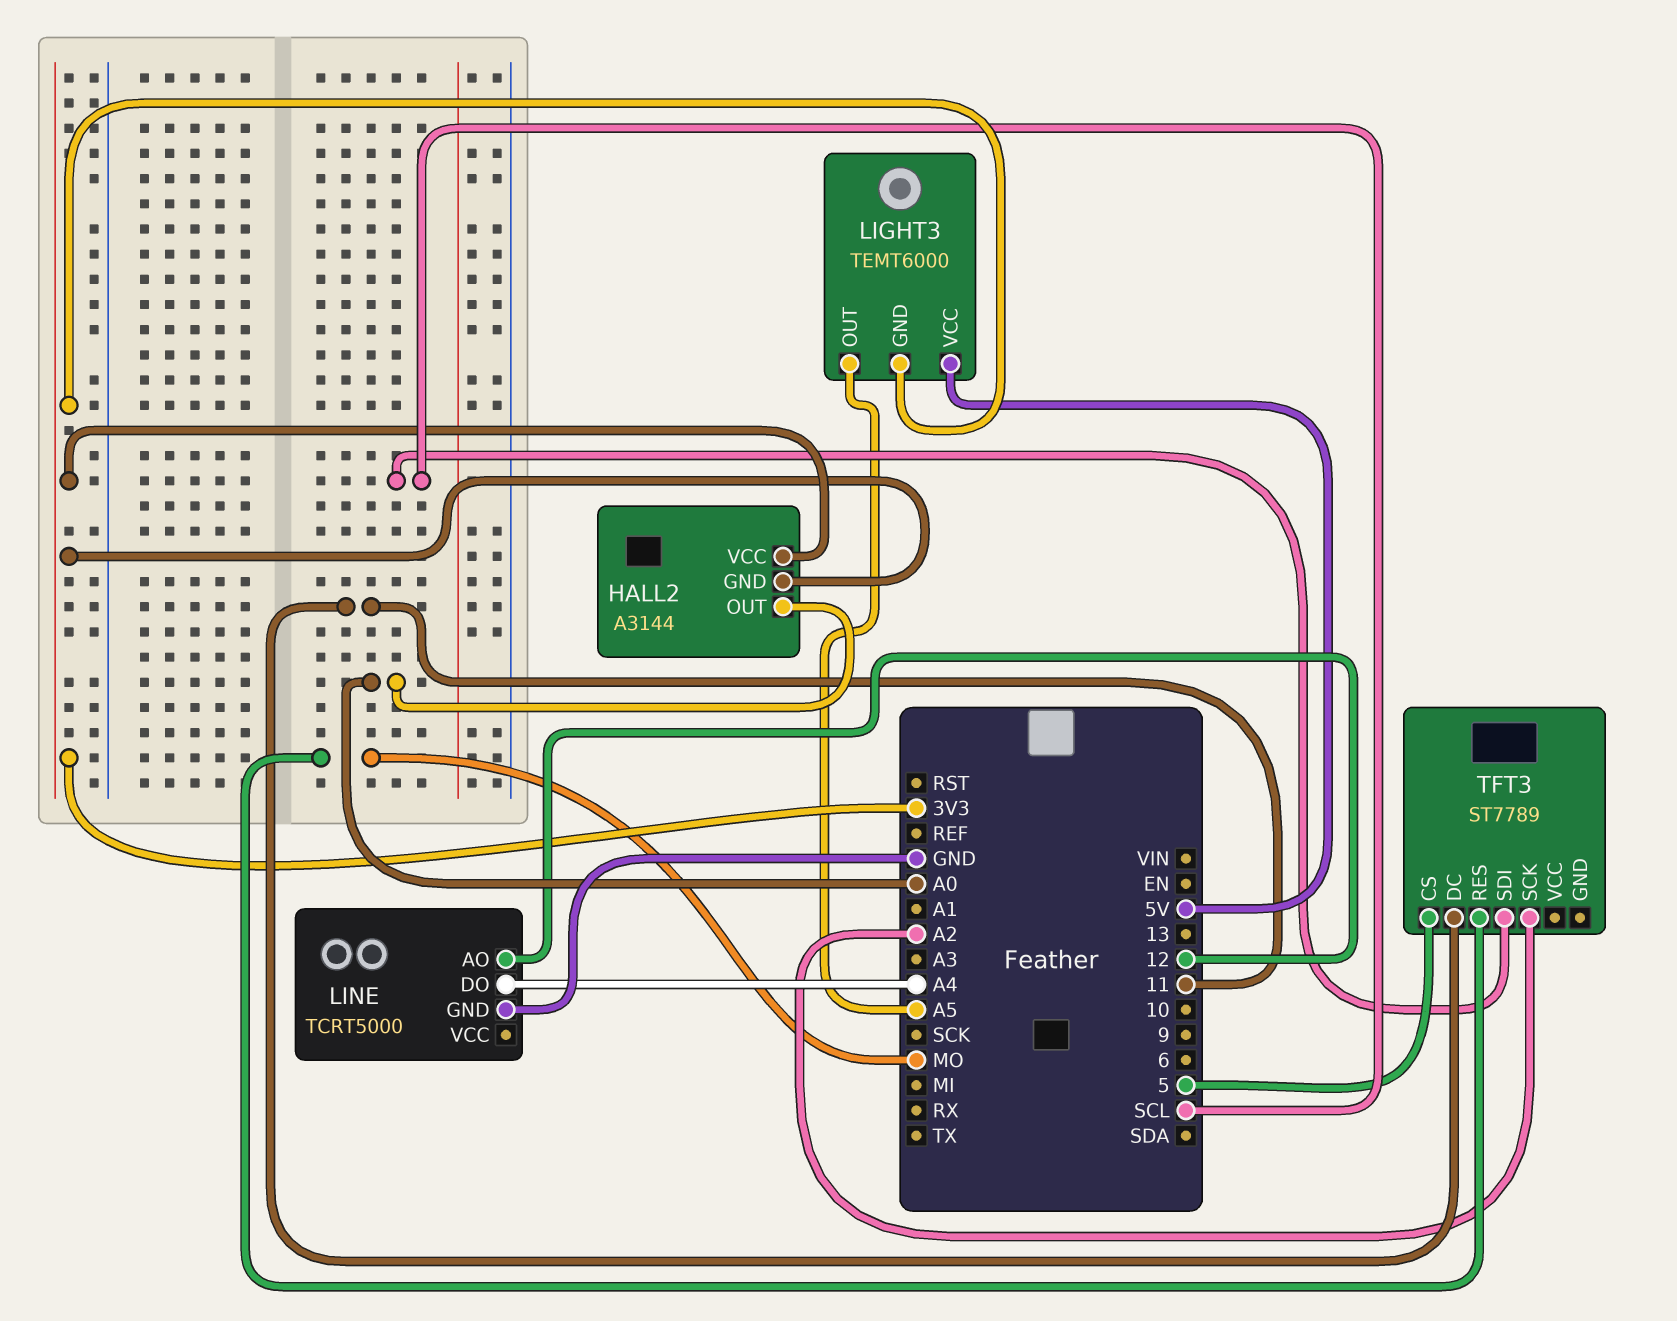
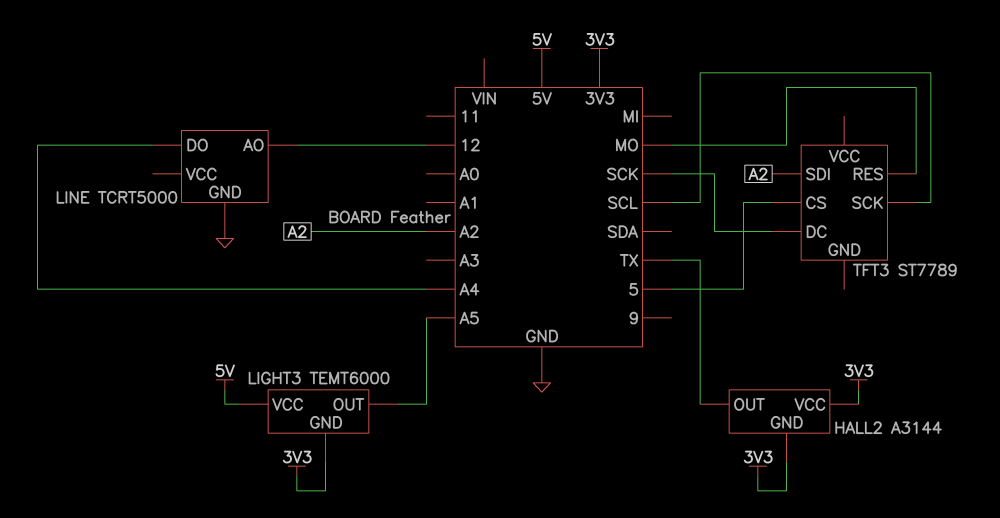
HALL2 pin OUT: A0 -> TX
TFT3 pin DC: 11 -> SCK
TFT3 pin SCK: A2 -> SCL
TFT3 pin SDI: SCL -> A2

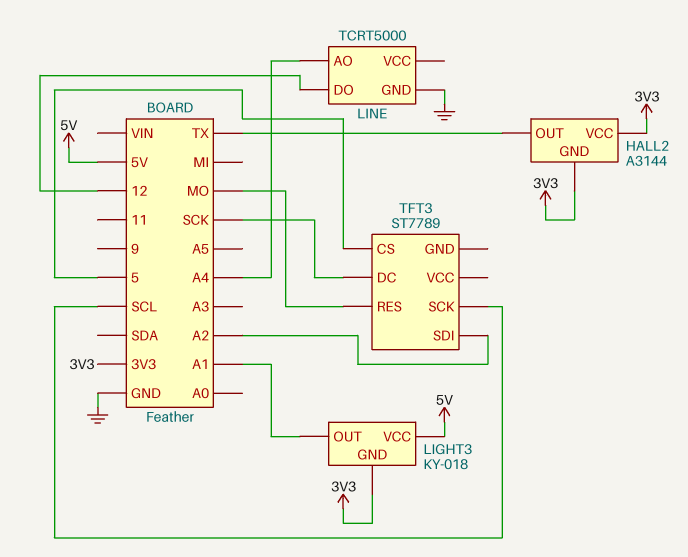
LIGHT3: TEMT6000 -> KY-018
LIGHT3 pin OUT: A5 -> A1
LINE pin AO: 12 -> A4
LINE pin DO: A4 -> 12

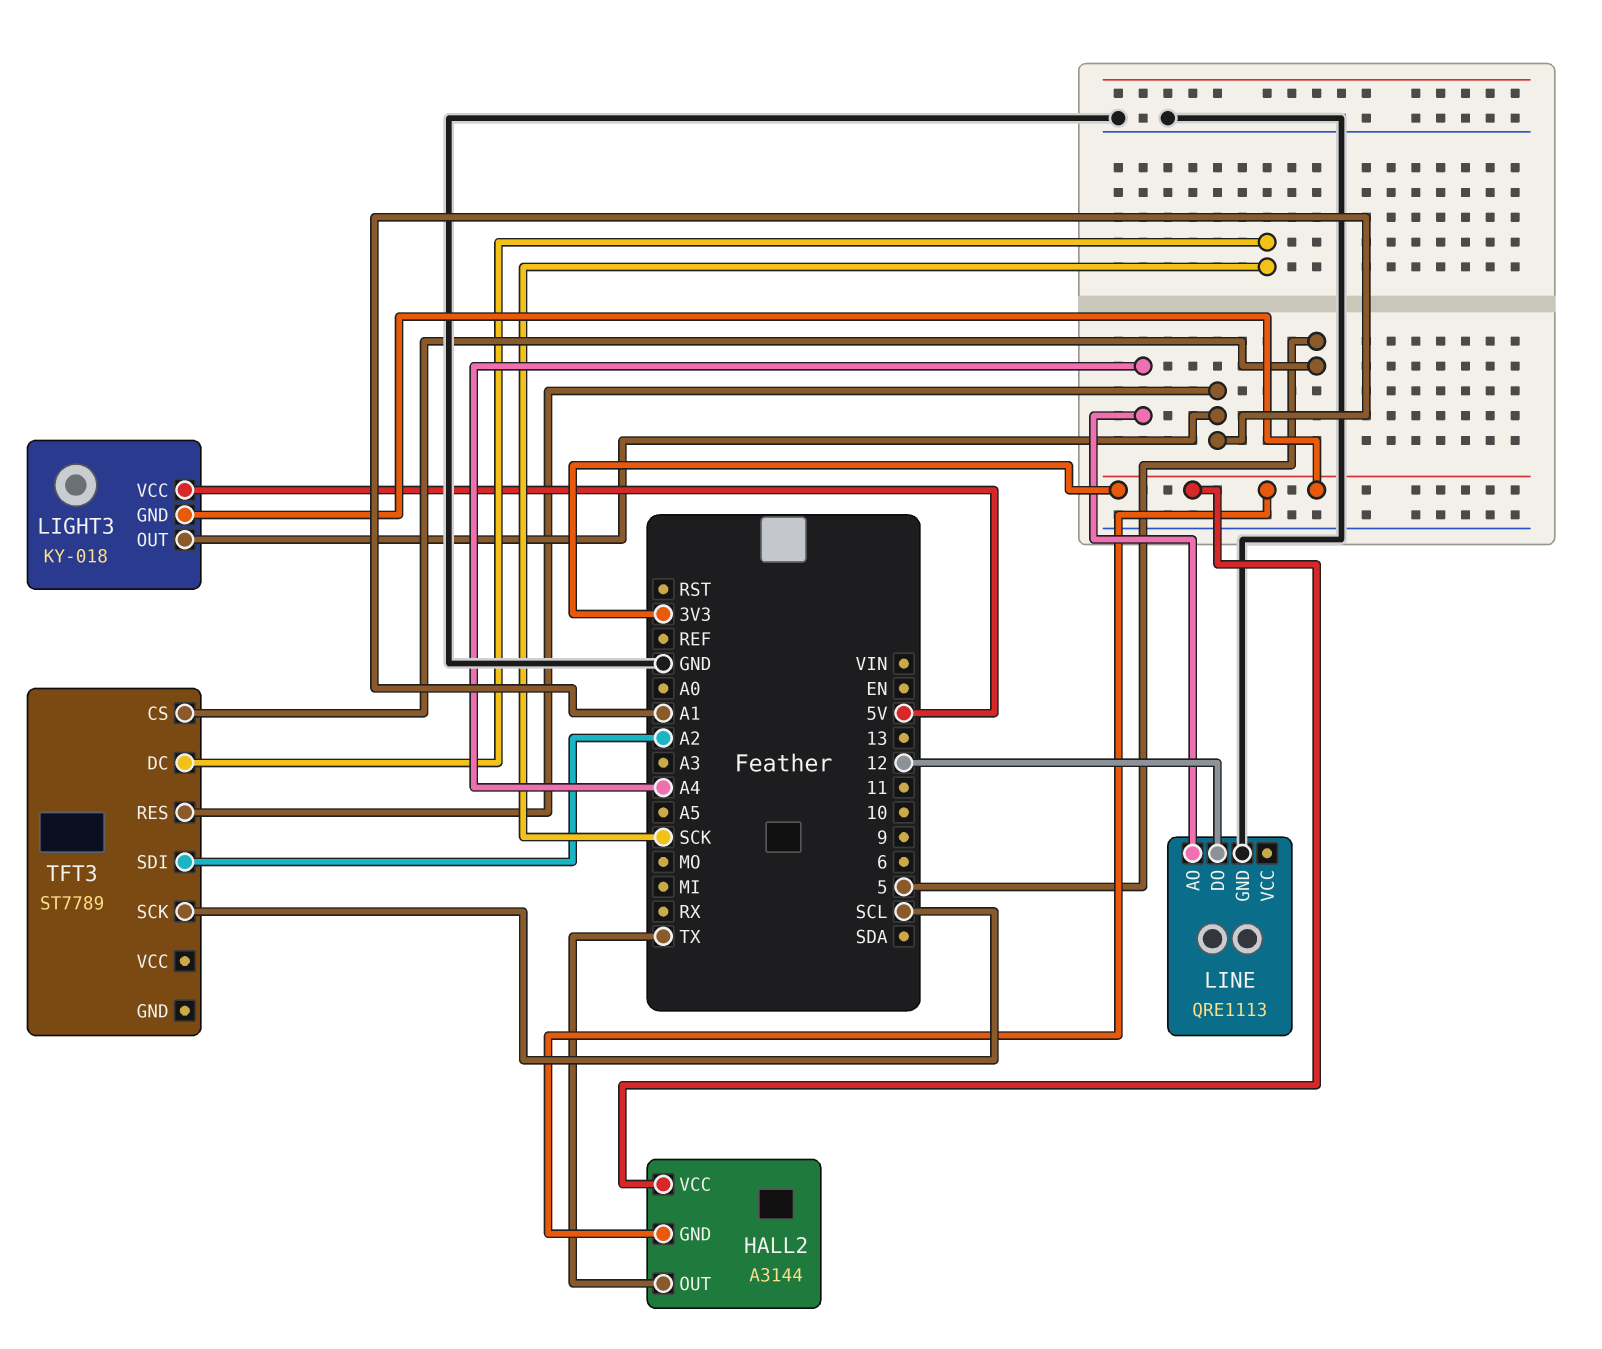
LINE: TCRT5000 -> QRE1113
TFT3 pin RES: MO -> A1

